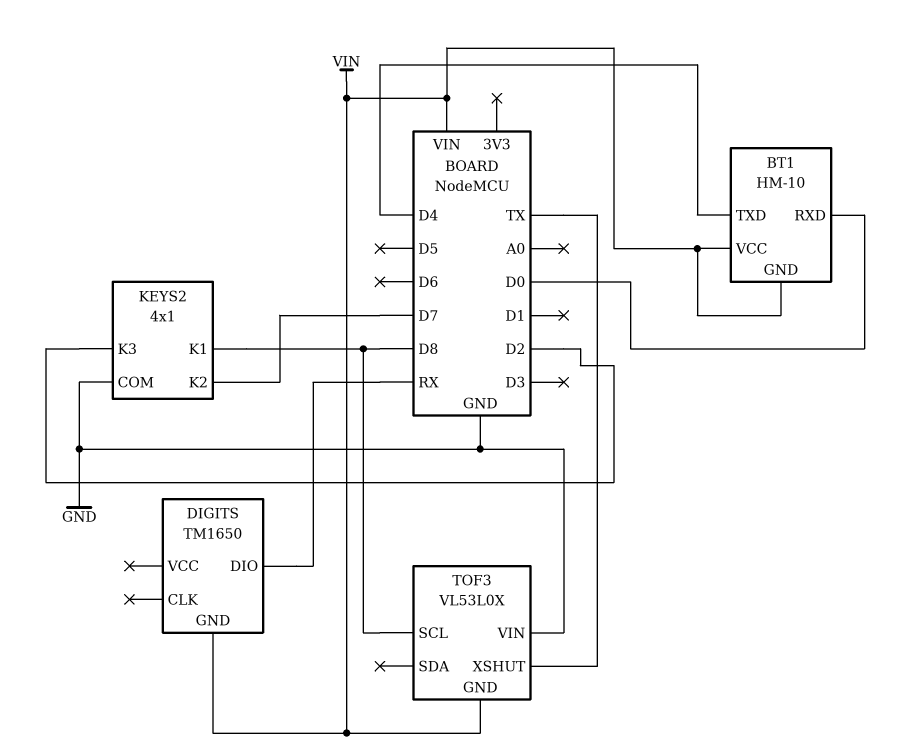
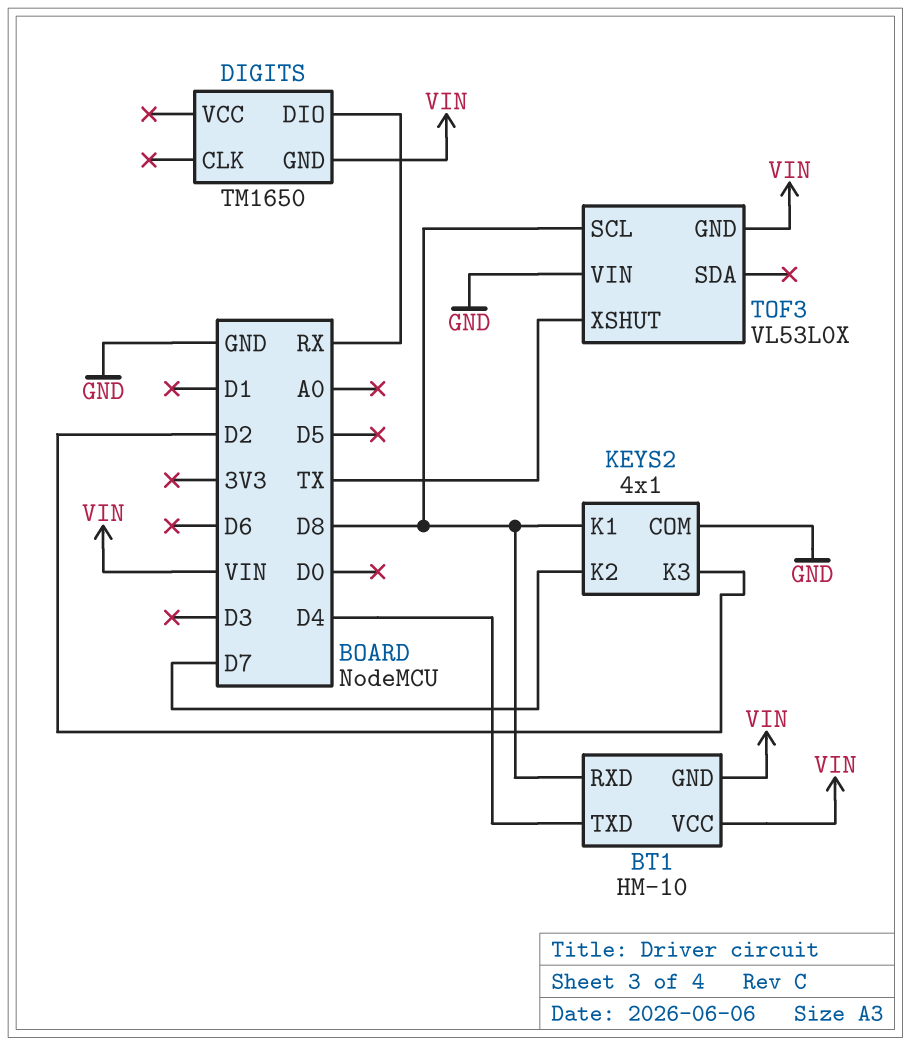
BT1 pin RXD: D0 -> D8

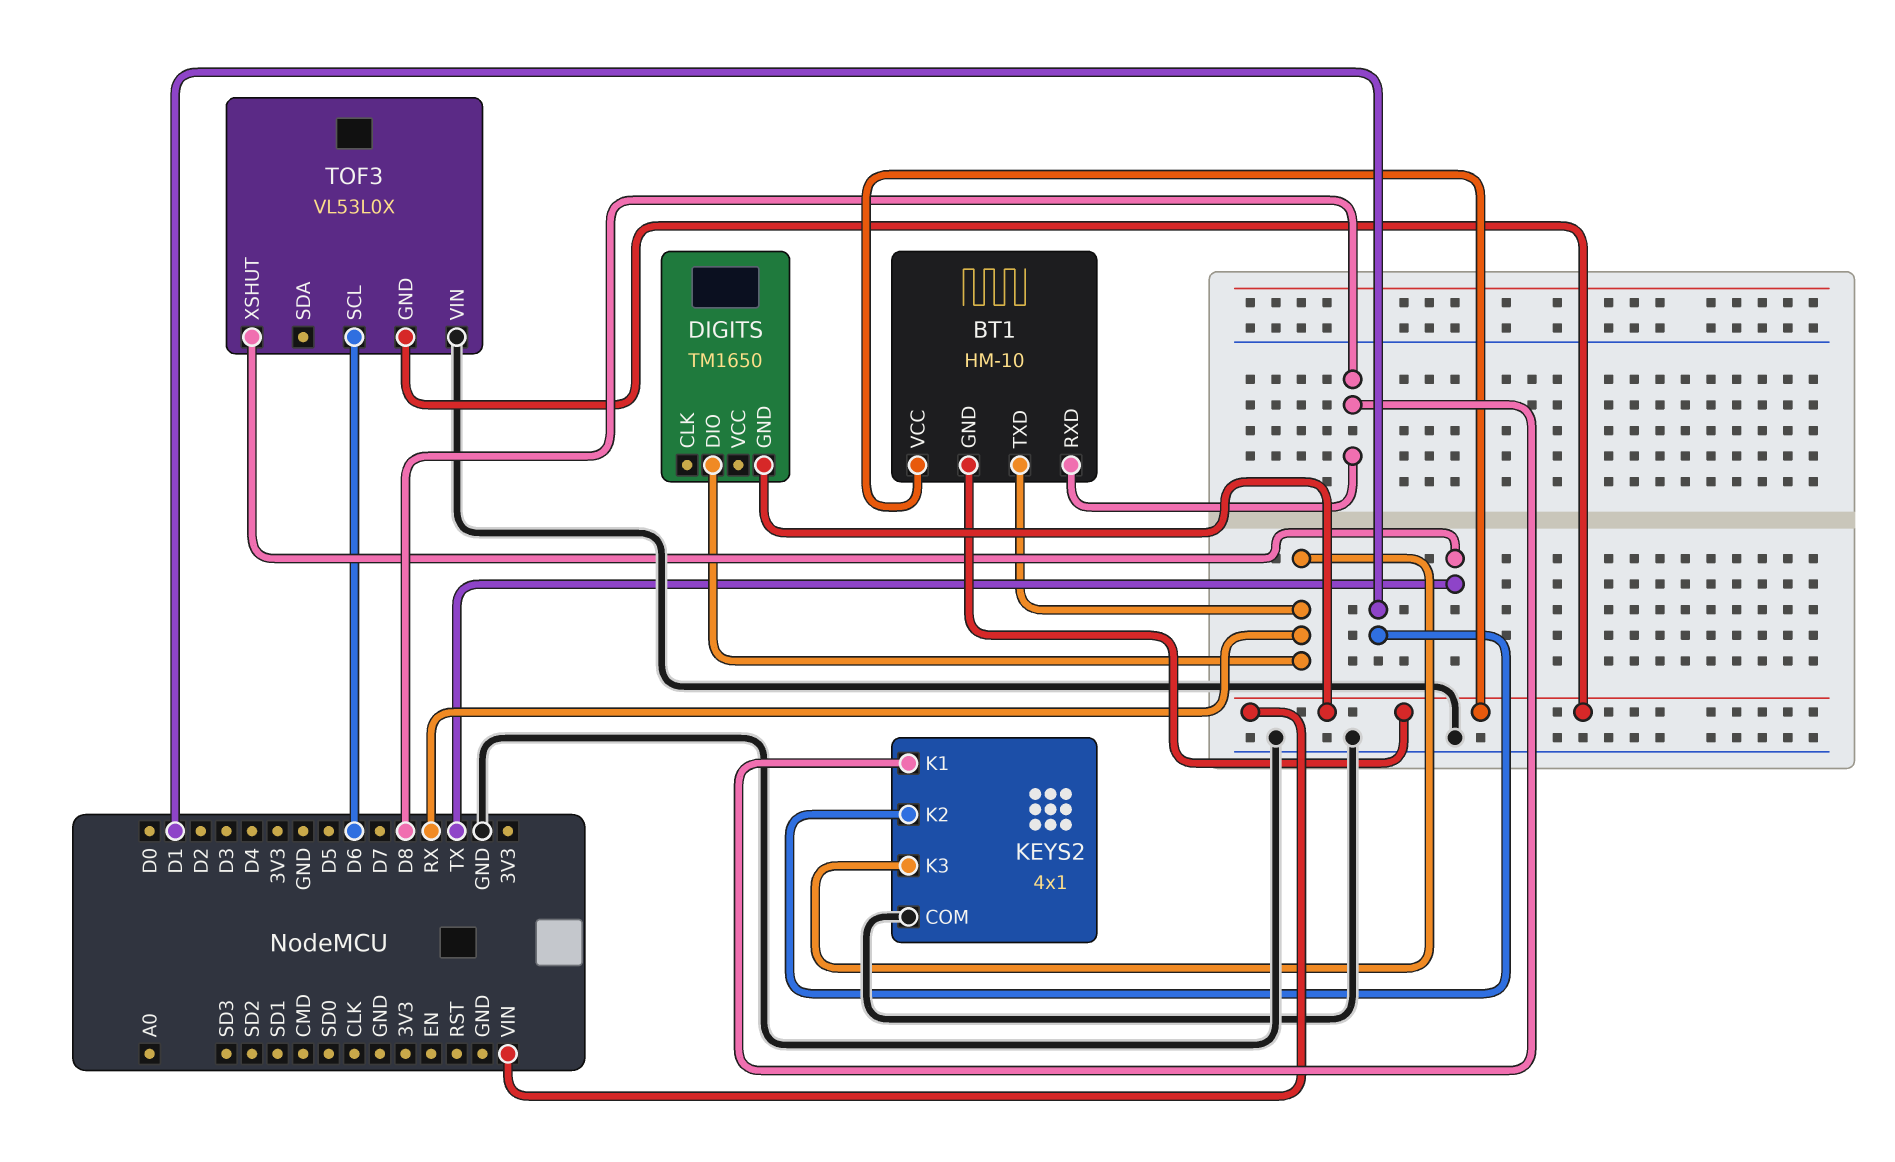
BT1 pin TXD: D4 -> RX
KEYS2 pin K2: D7 -> D1
KEYS2 pin K3: D2 -> RX
TOF3 pin SCL: D8 -> D6

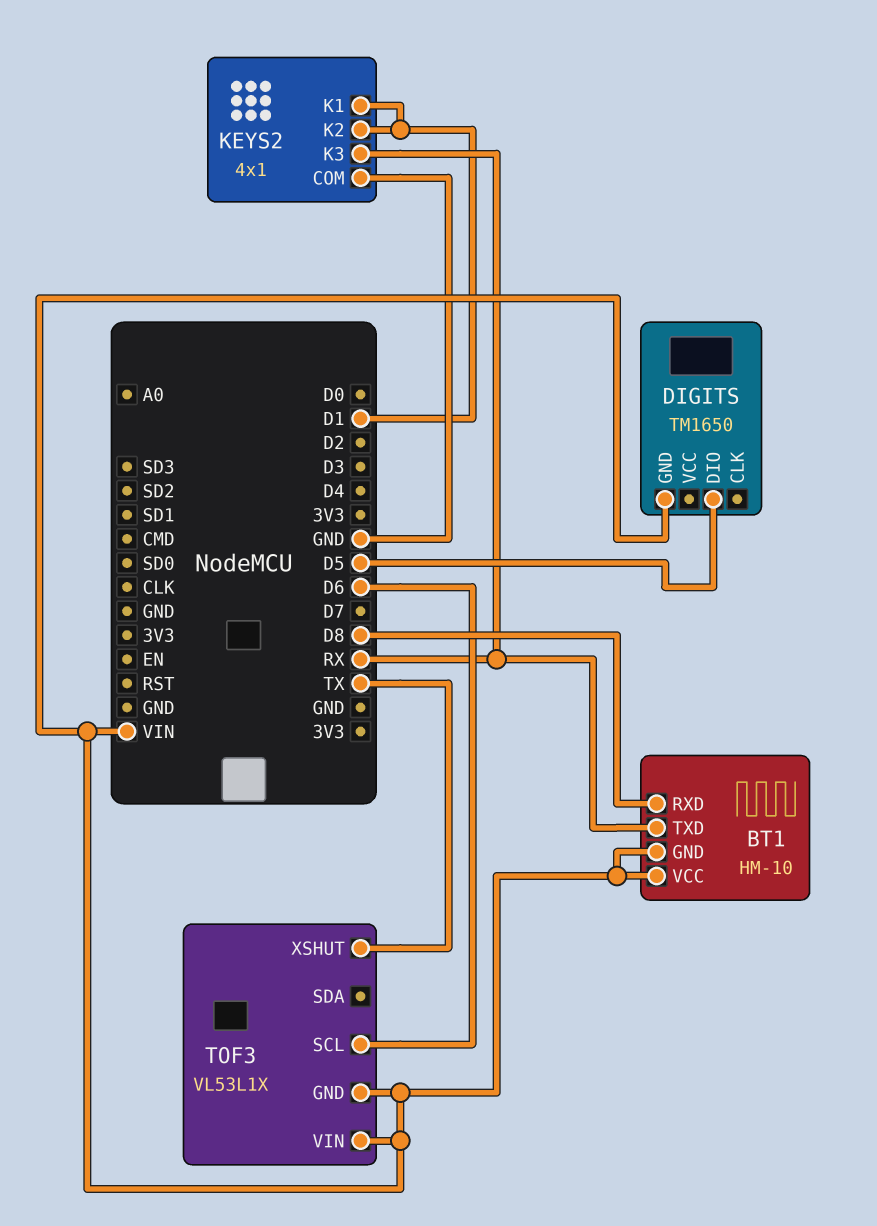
DIGITS pin DIO: RX -> D5
KEYS2 pin K1: D8 -> D1
TOF3: VL53L0X -> VL53L1X
TOF3 pin VIN: GND -> VIN

